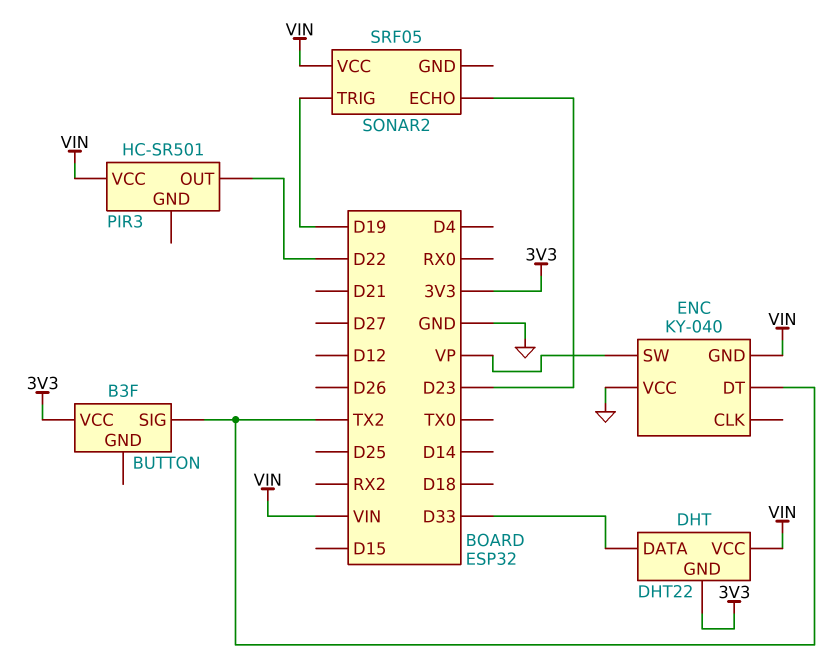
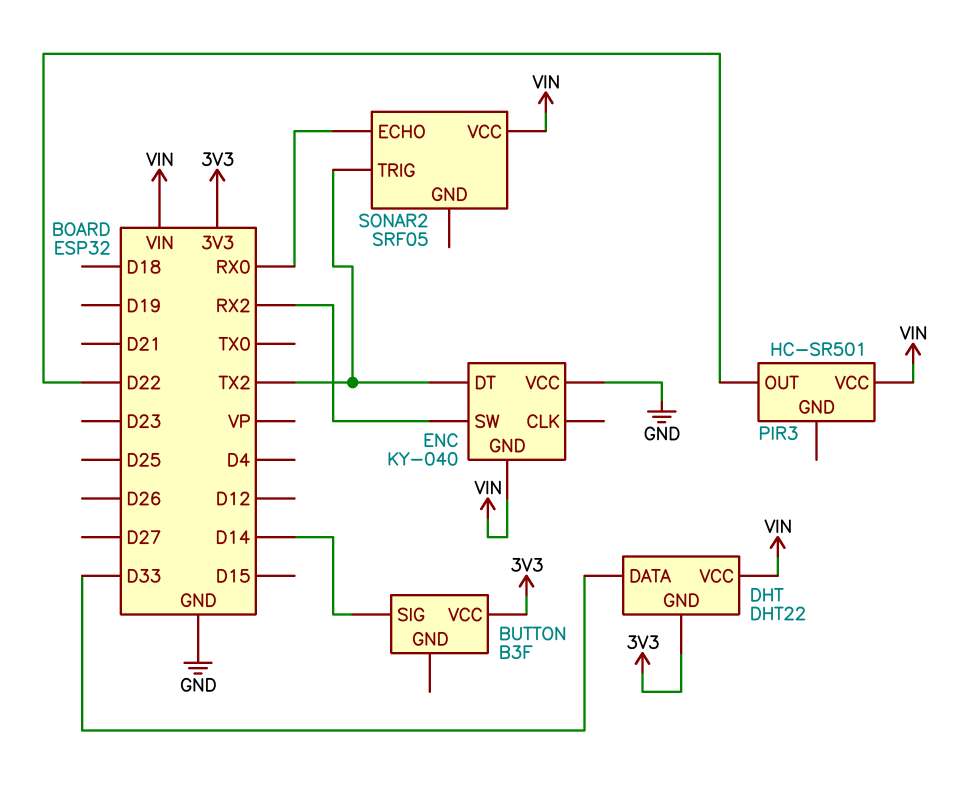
BUTTON pin SIG: TX2 -> D14
ENC pin SW: VP -> RX2
SONAR2 pin ECHO: D23 -> RX0
SONAR2 pin TRIG: D19 -> TX2

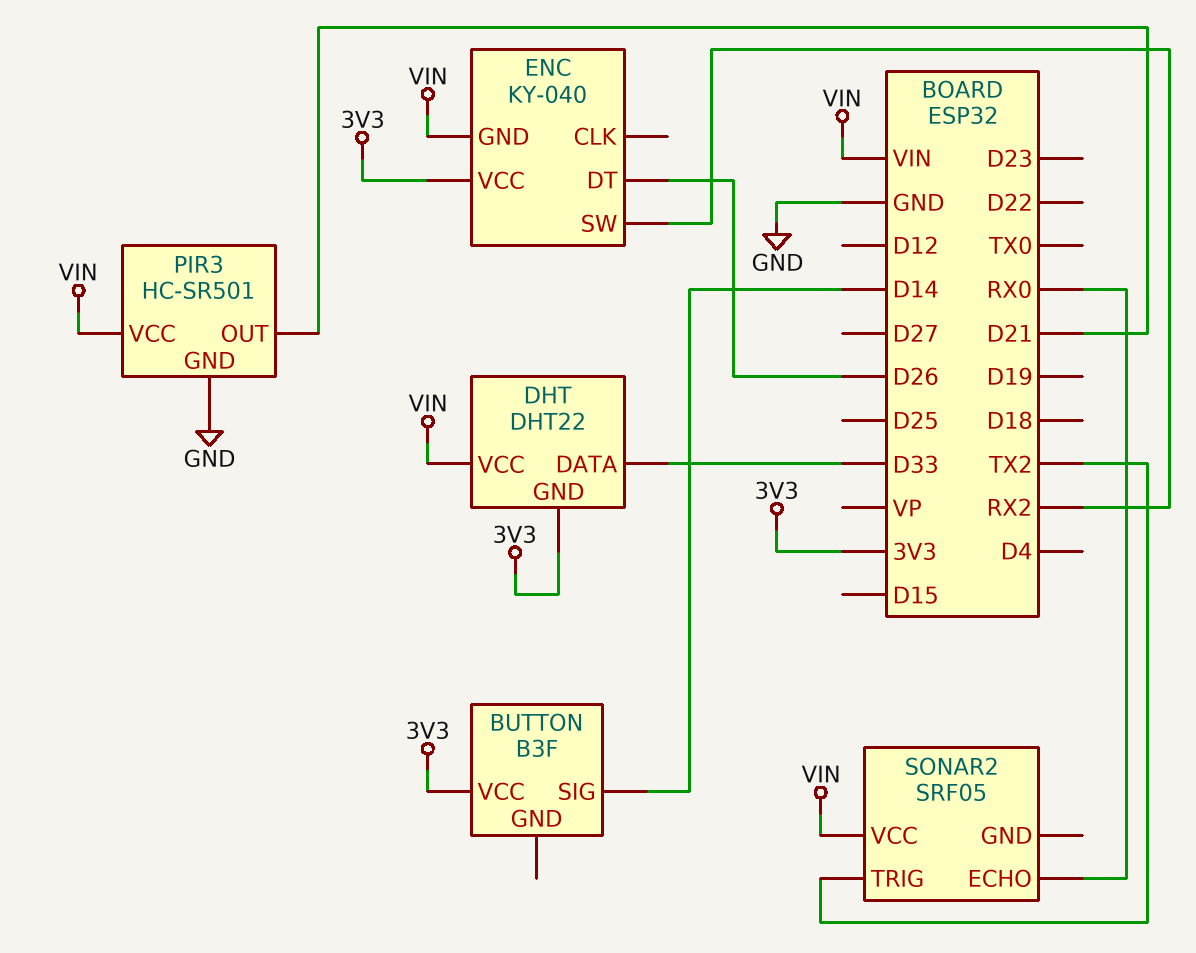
ENC pin DT: TX2 -> D26
ENC pin VCC: GND -> 3V3
PIR3 pin GND: none -> GND
PIR3 pin OUT: D22 -> D21

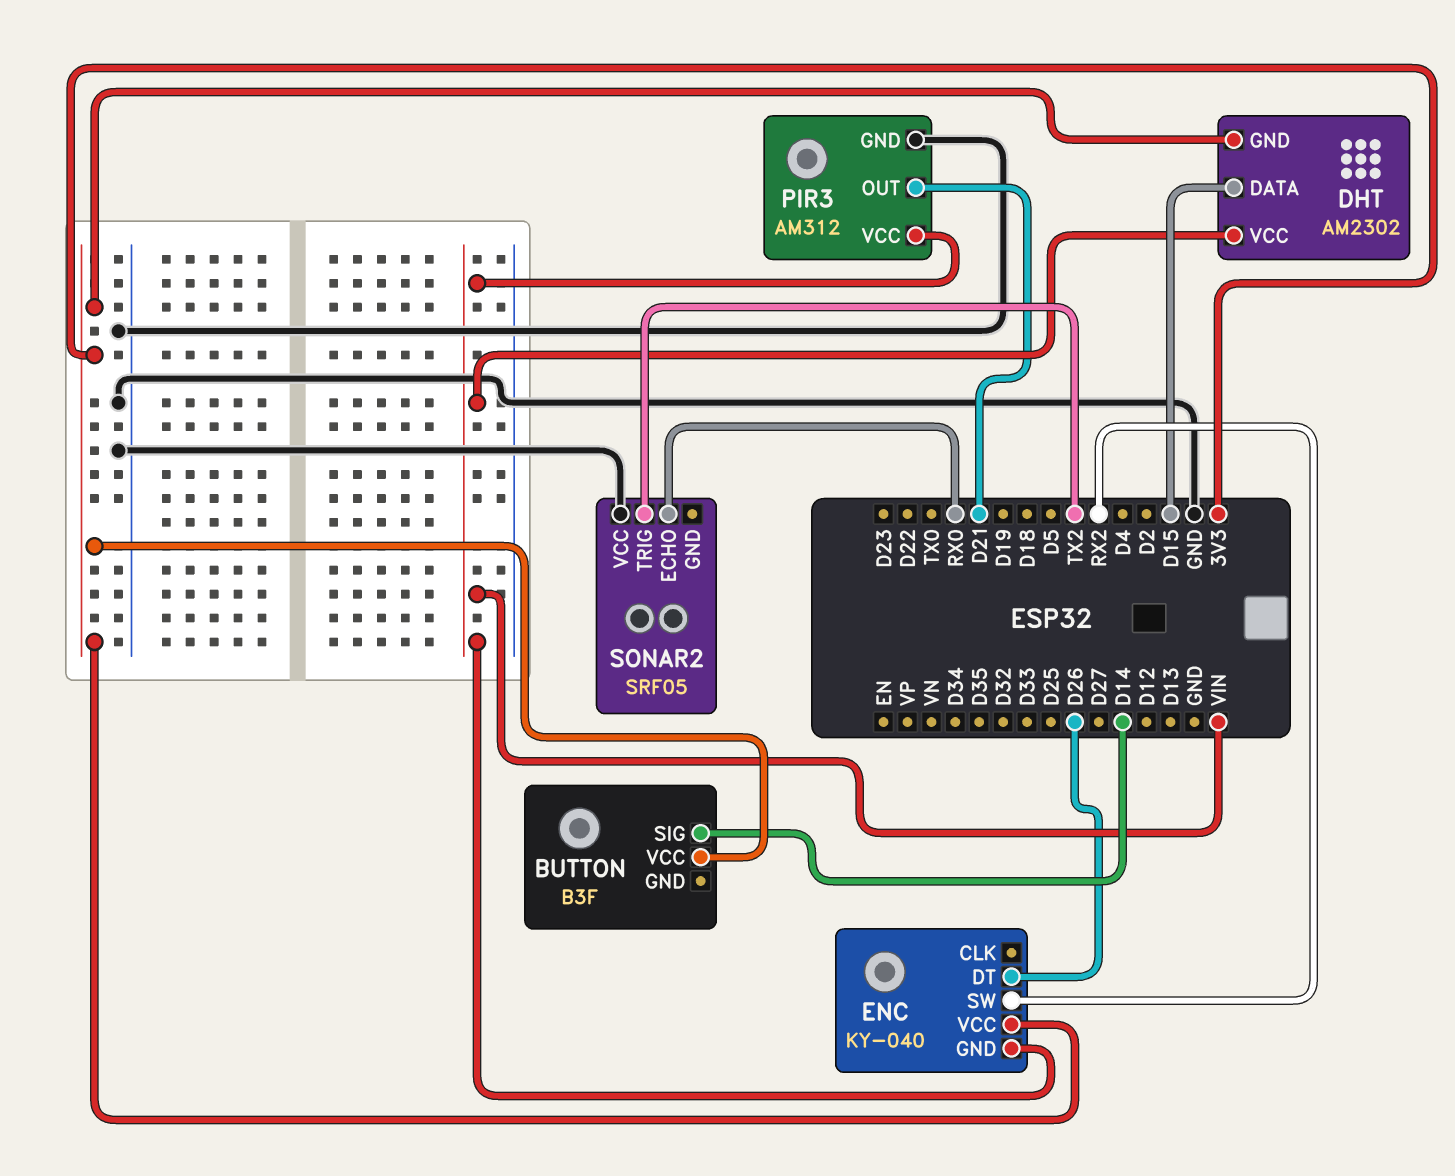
DHT: DHT22 -> AM2302
DHT pin DATA: D33 -> D15
PIR3: HC-SR501 -> AM312
SONAR2 pin VCC: VIN -> GND

